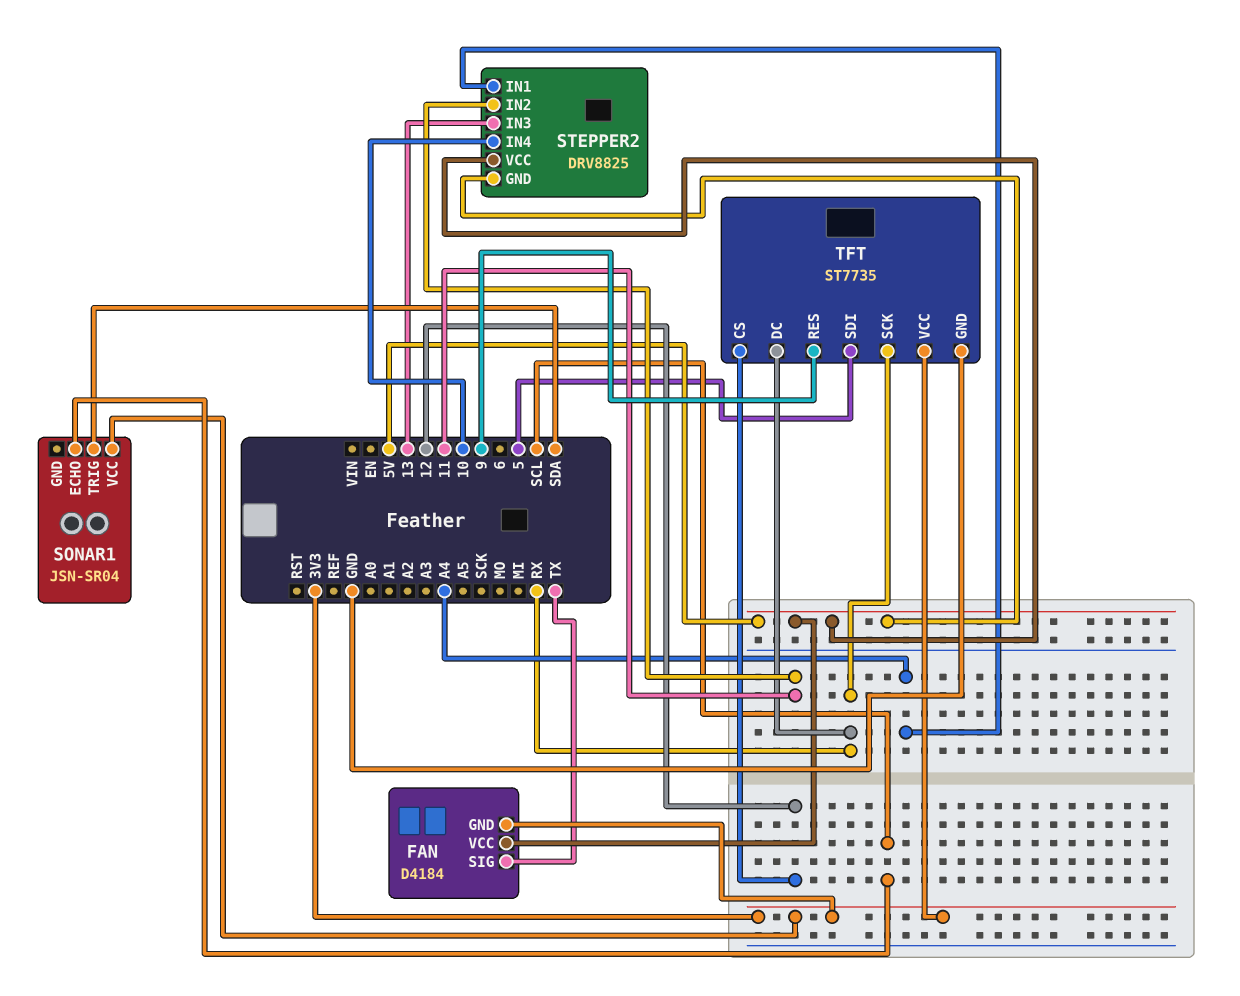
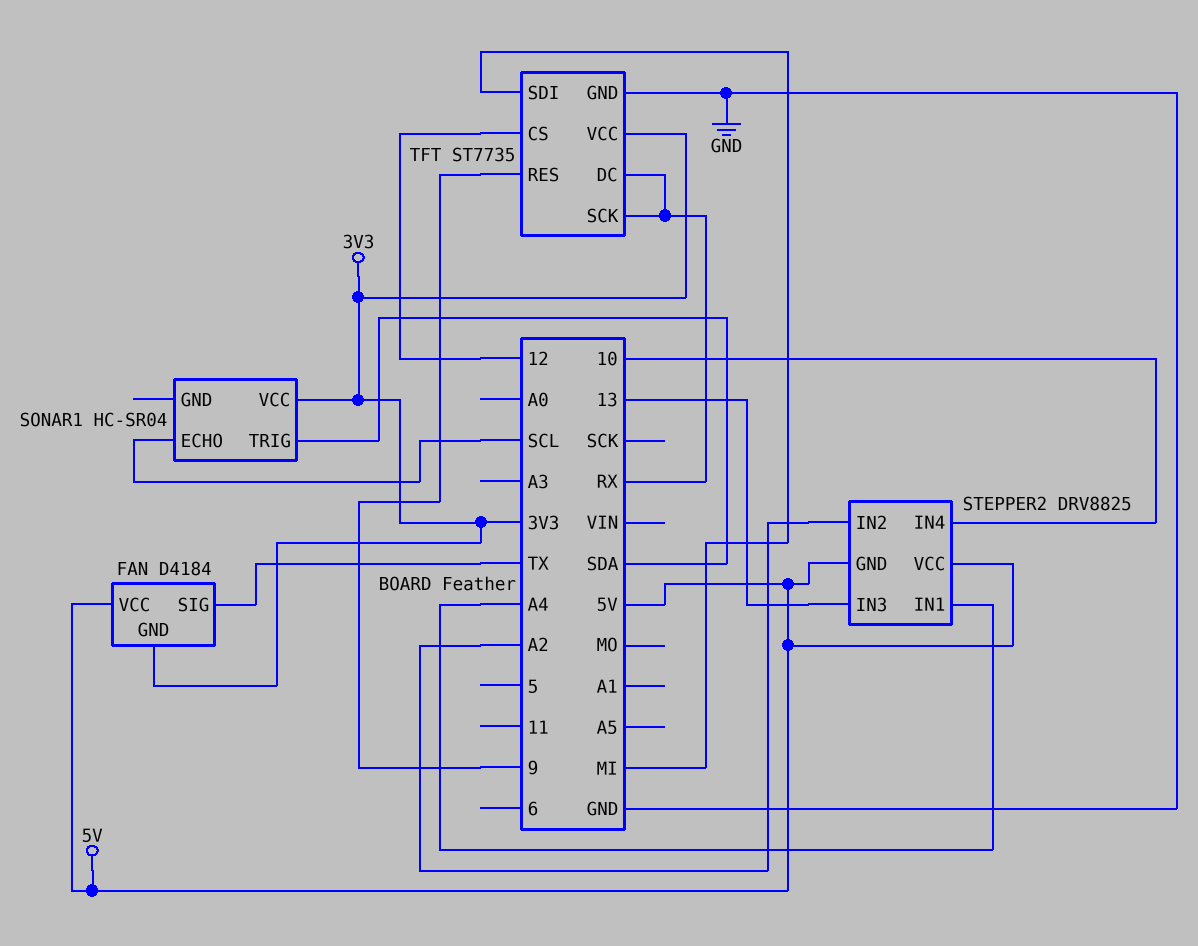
SONAR1: JSN-SR04 -> HC-SR04
STEPPER2 pin IN2: 11 -> A2
TFT pin SDI: 5 -> MI

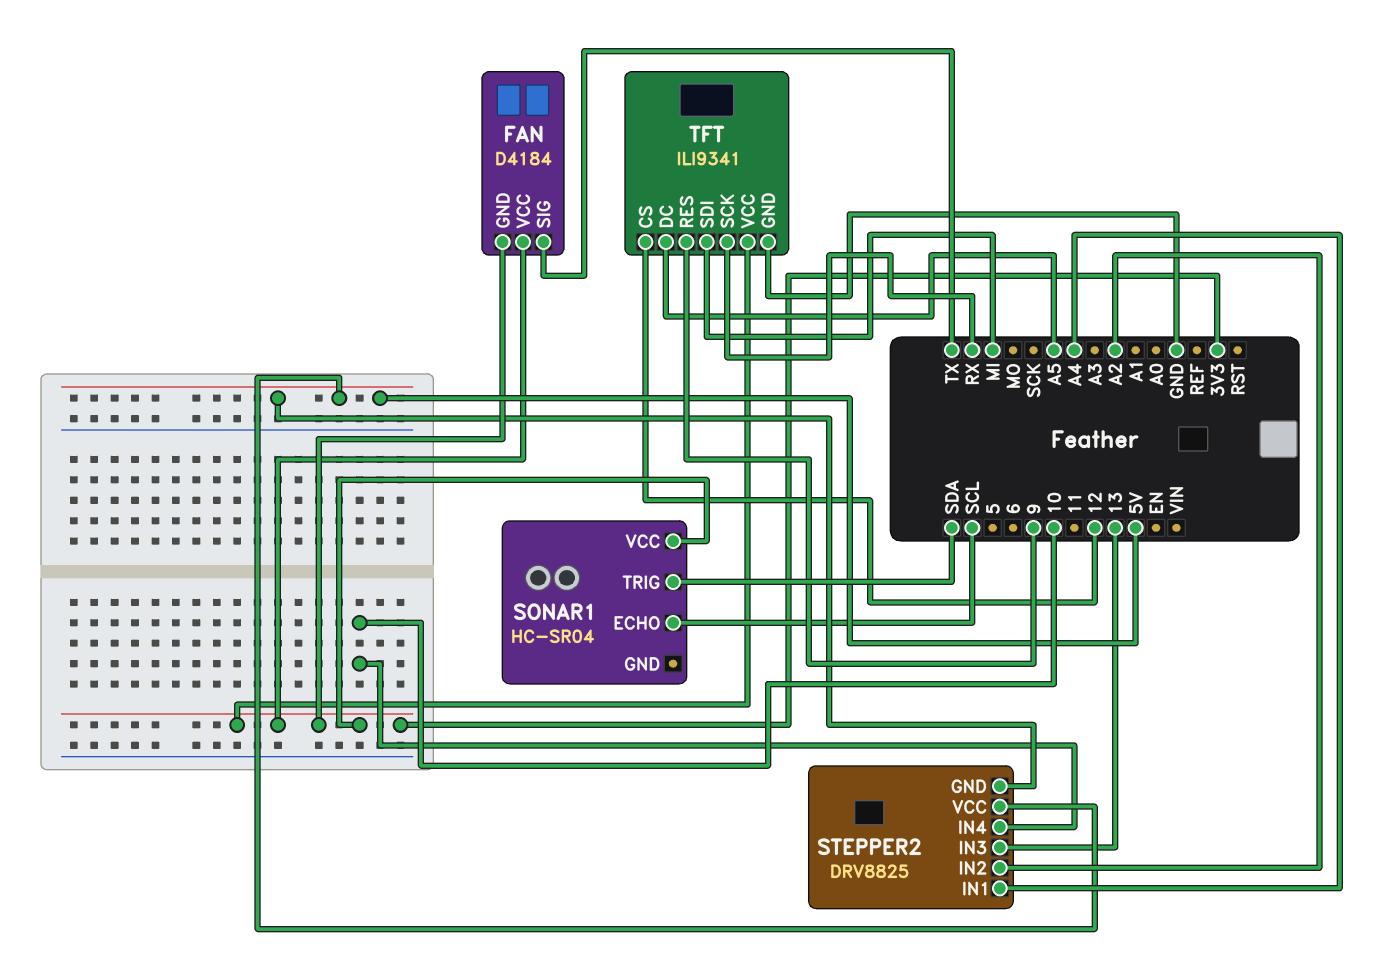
FAN pin VCC: 5V -> 3V3
TFT: ST7735 -> ILI9341
TFT pin DC: RX -> A5

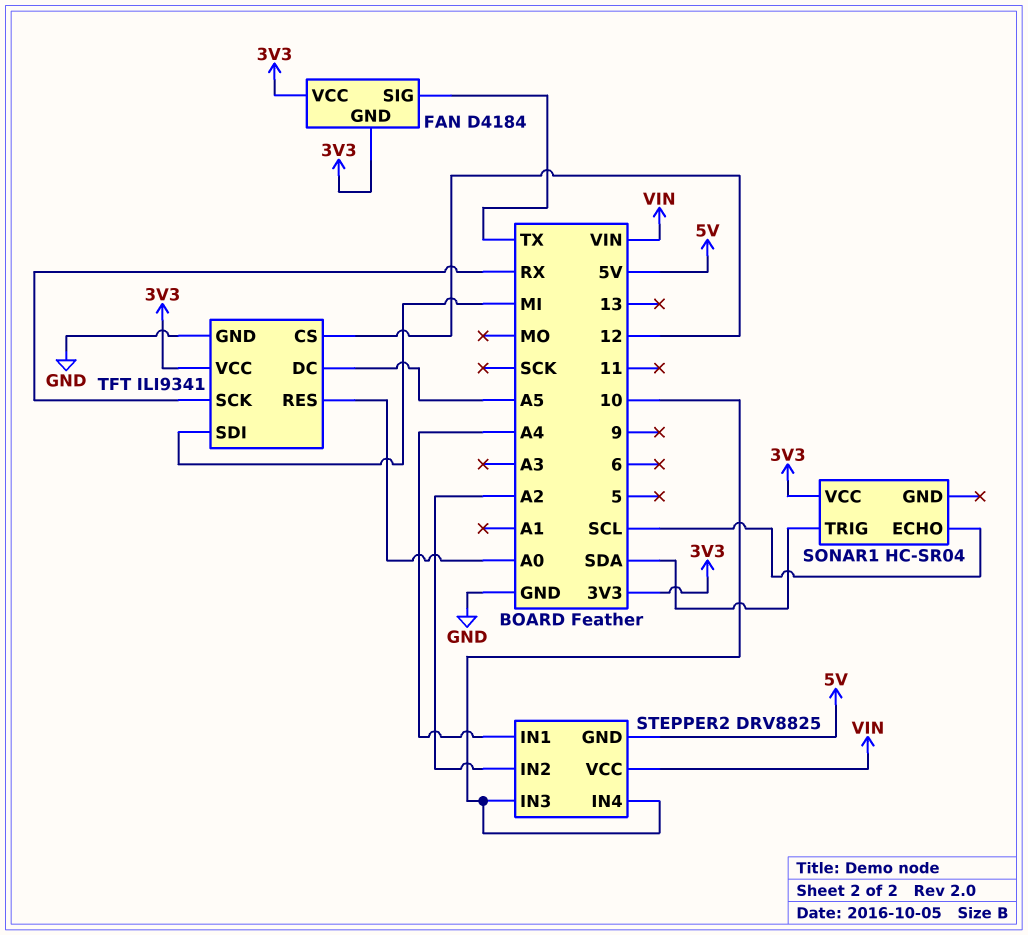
STEPPER2 pin IN3: 13 -> 10
STEPPER2 pin VCC: 5V -> VIN
TFT pin RES: 9 -> A0

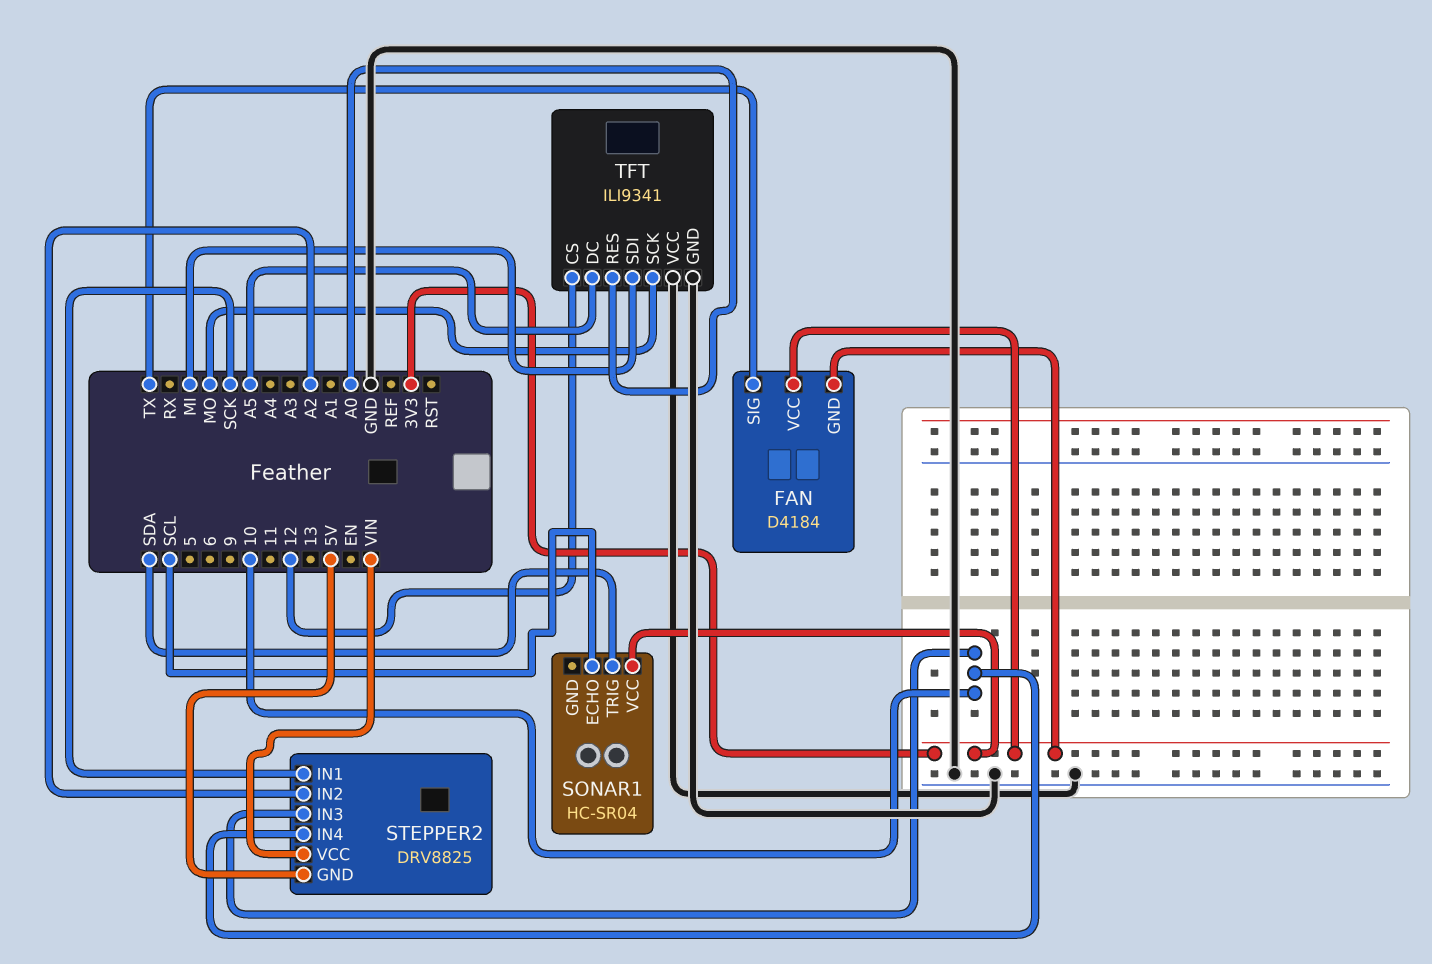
STEPPER2 pin IN1: A4 -> SCK
TFT pin SCK: RX -> MO
TFT pin VCC: 3V3 -> GND

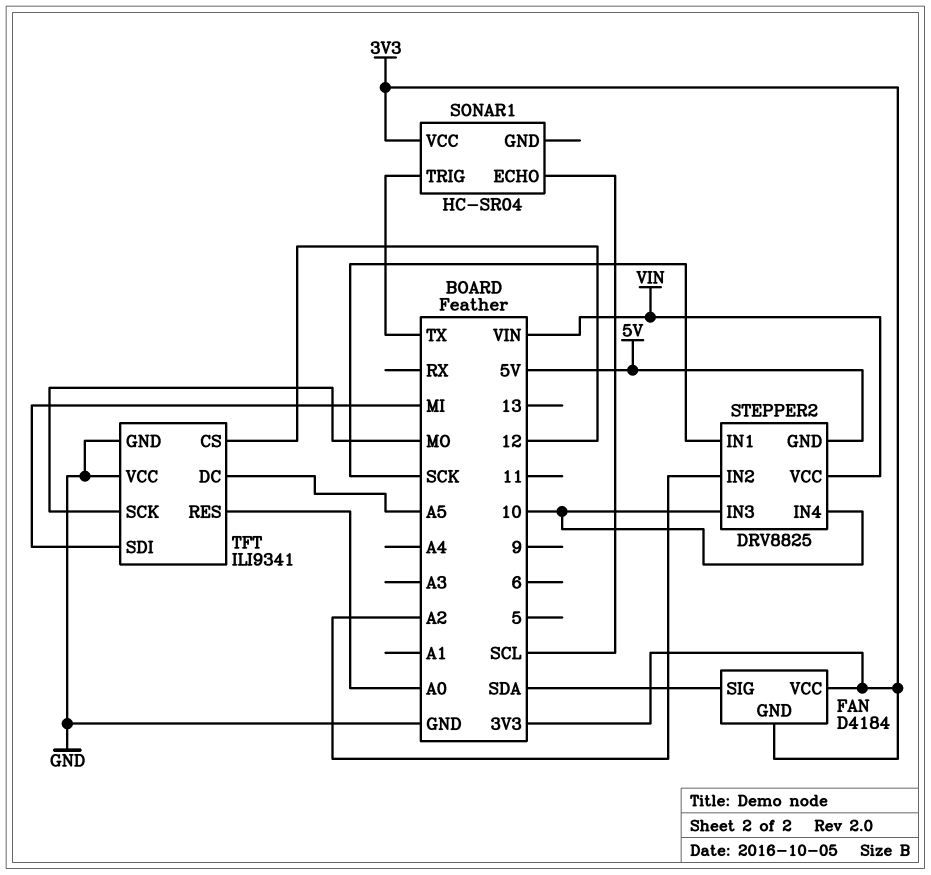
FAN pin SIG: TX -> SDA
SONAR1 pin TRIG: SDA -> TX

